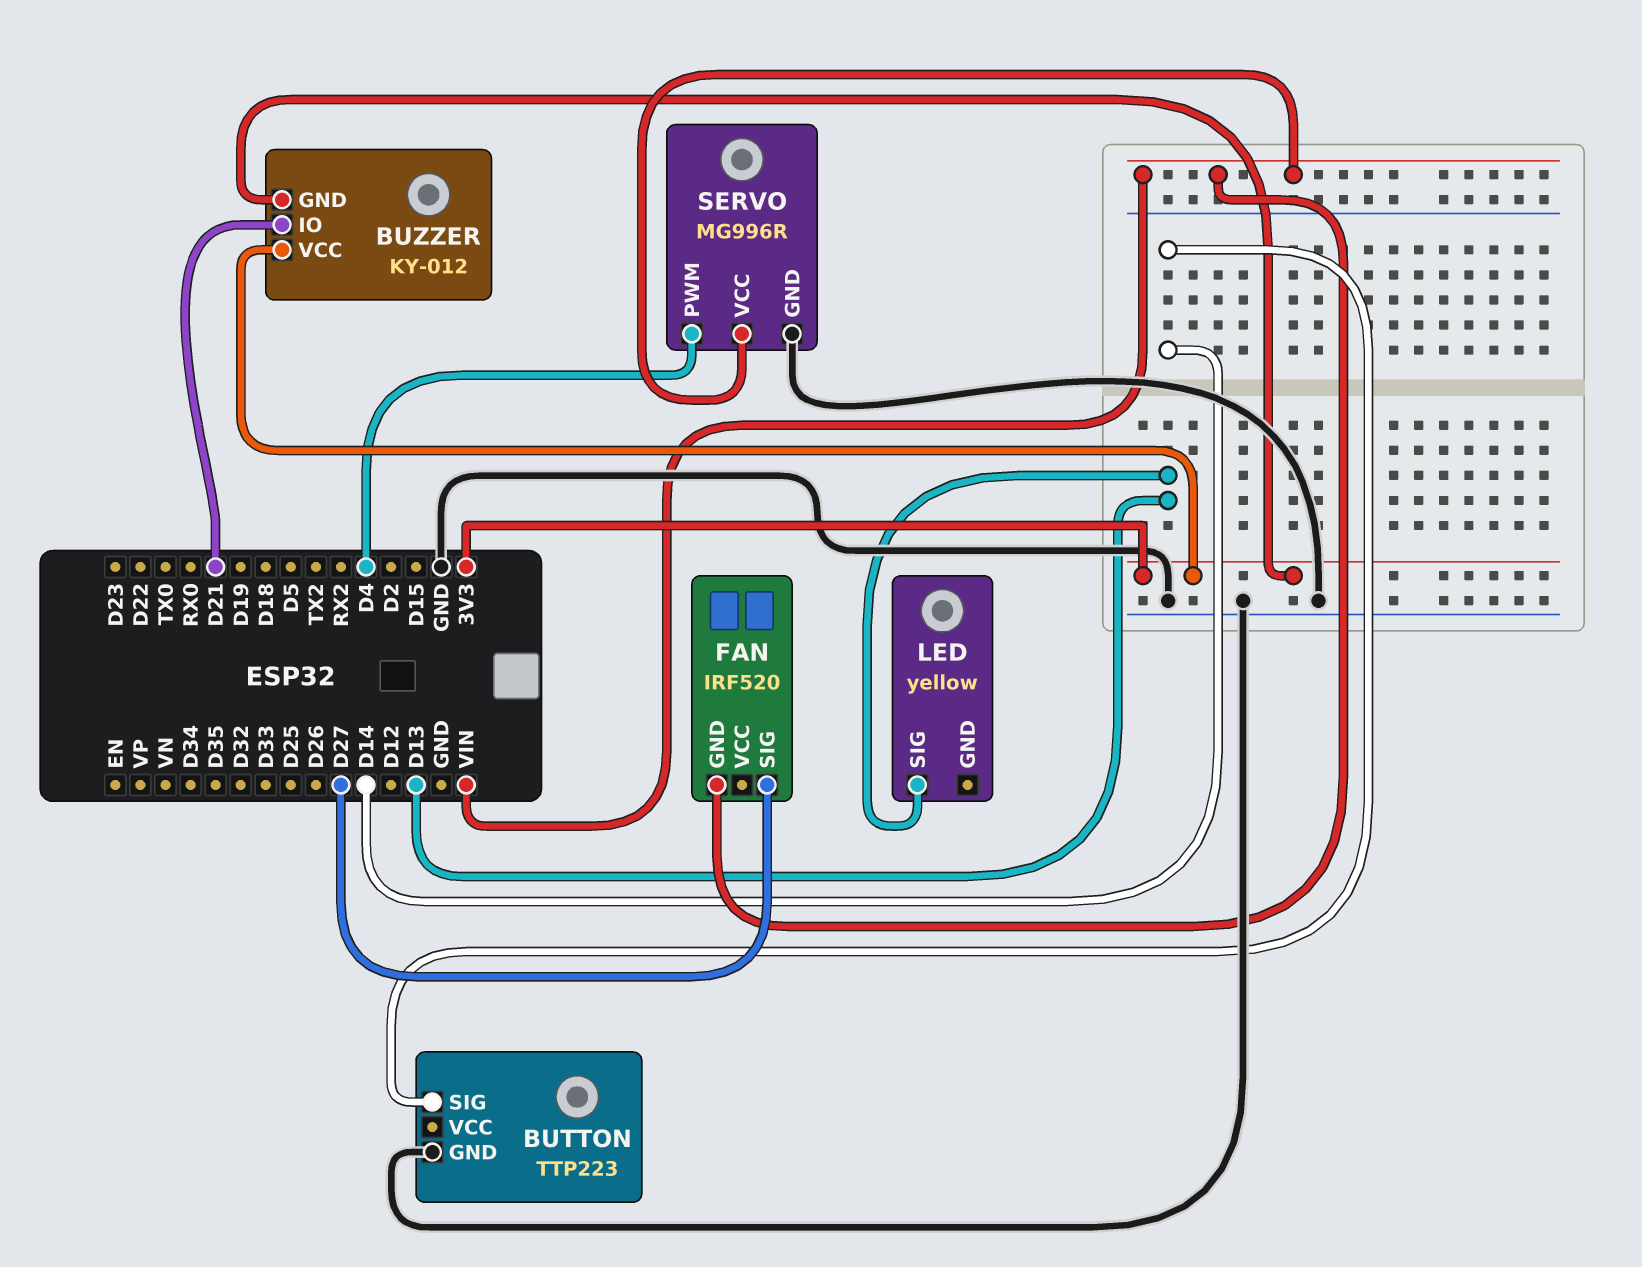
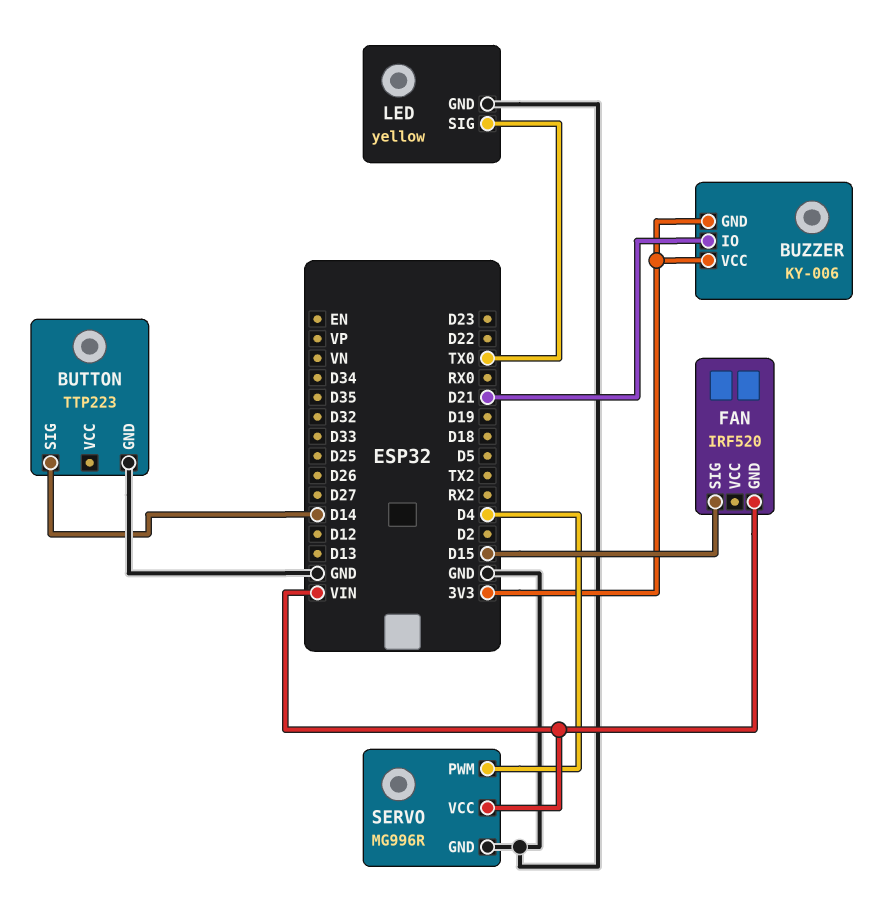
BUZZER: KY-012 -> KY-006
FAN pin SIG: D27 -> D15
LED pin GND: none -> GND
LED pin SIG: D13 -> TX0

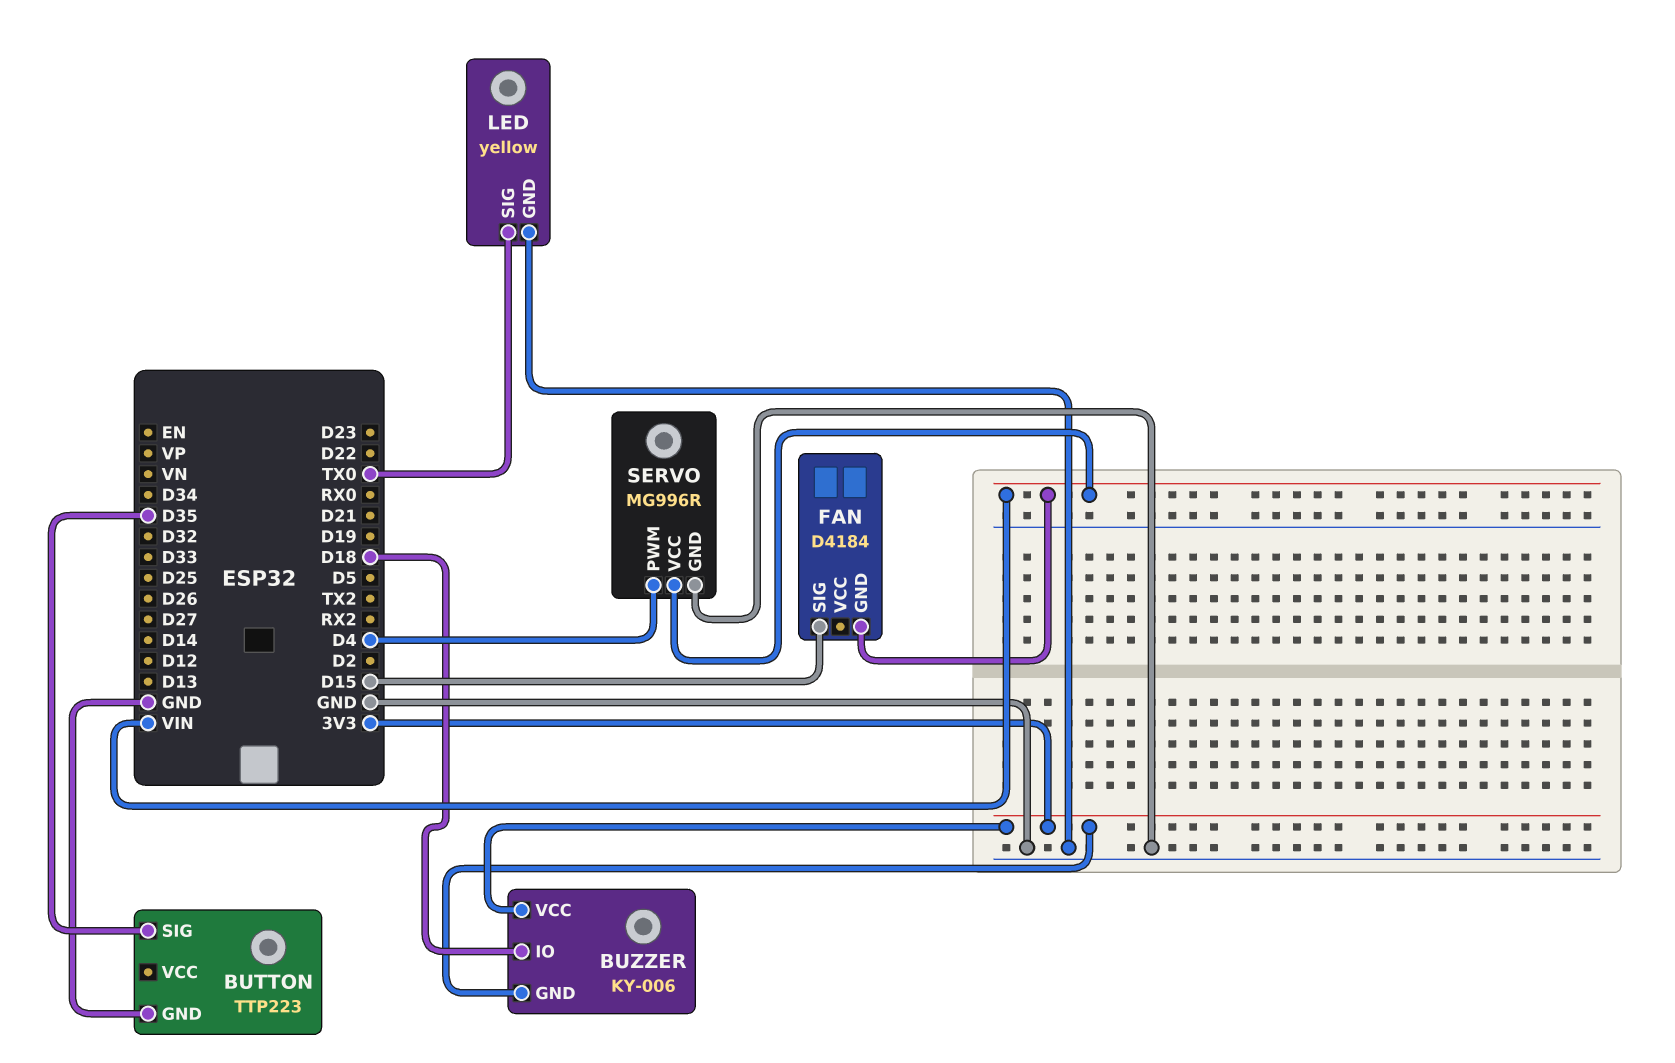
BUTTON pin SIG: D14 -> D35
BUZZER pin IO: D21 -> D18
FAN: IRF520 -> D4184

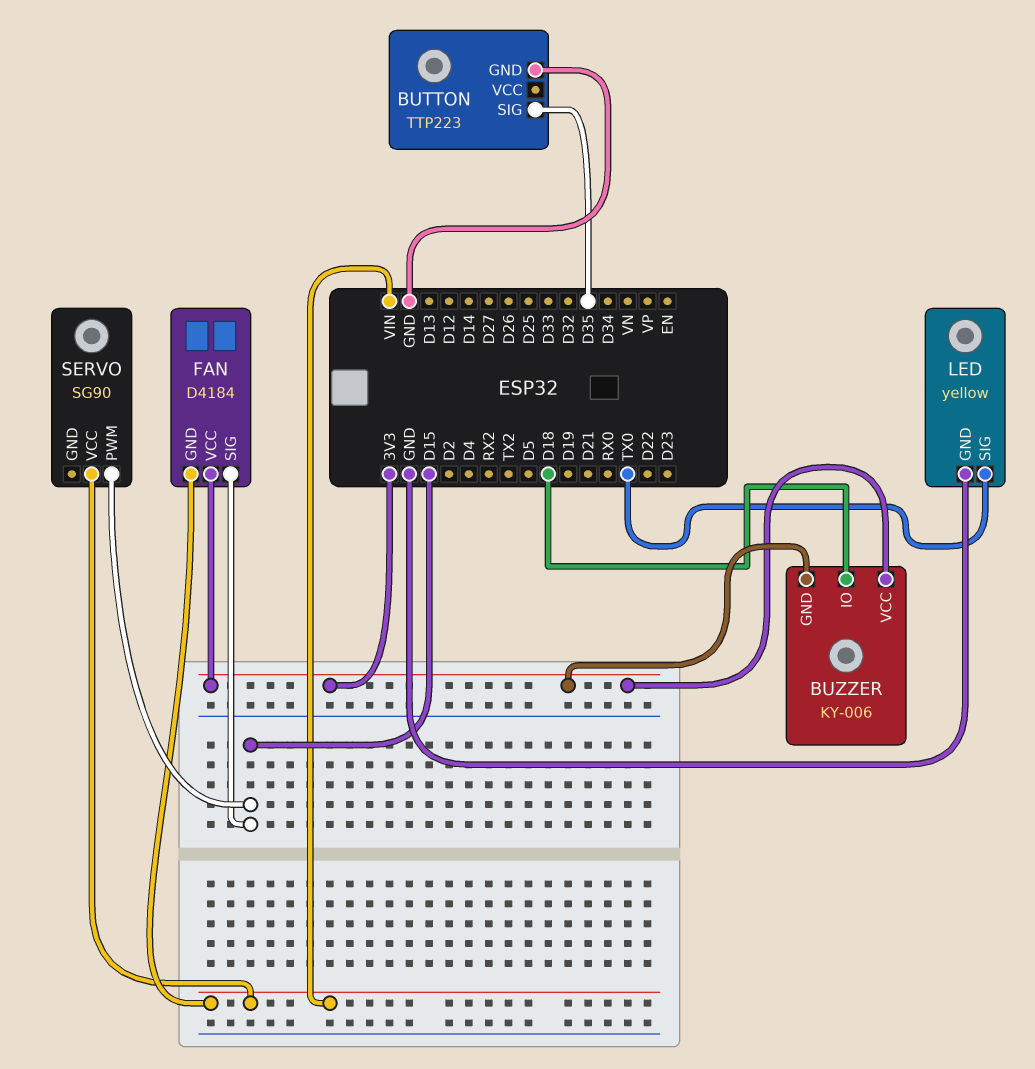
FAN pin VCC: none -> 3V3
SERVO: MG996R -> SG90
SERVO pin GND: GND -> none
SERVO pin PWM: D4 -> D15

